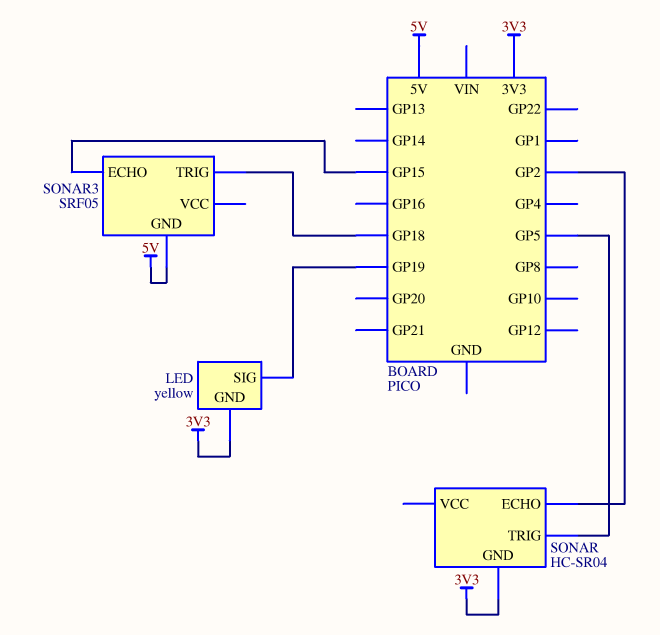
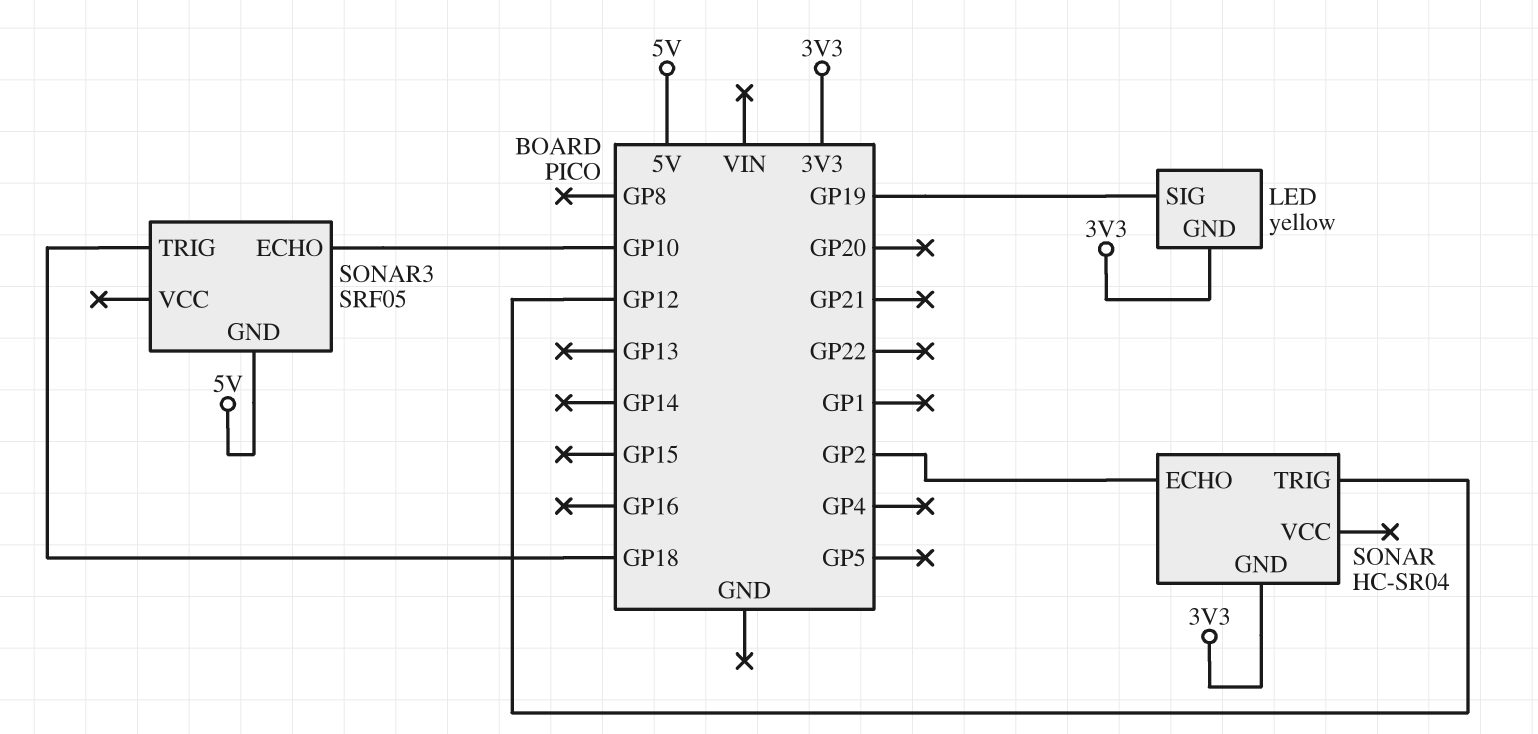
SONAR pin TRIG: GP5 -> GP12
SONAR3 pin ECHO: GP15 -> GP10

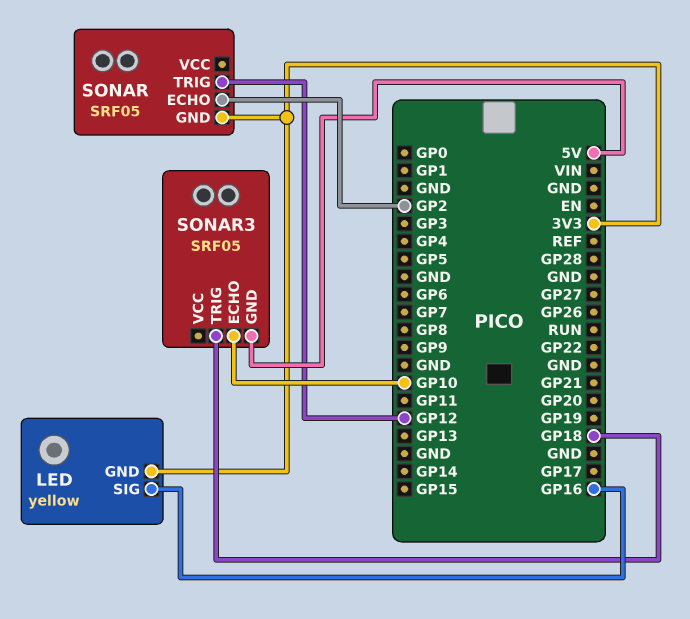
LED pin SIG: GP19 -> GP16
SONAR: HC-SR04 -> SRF05

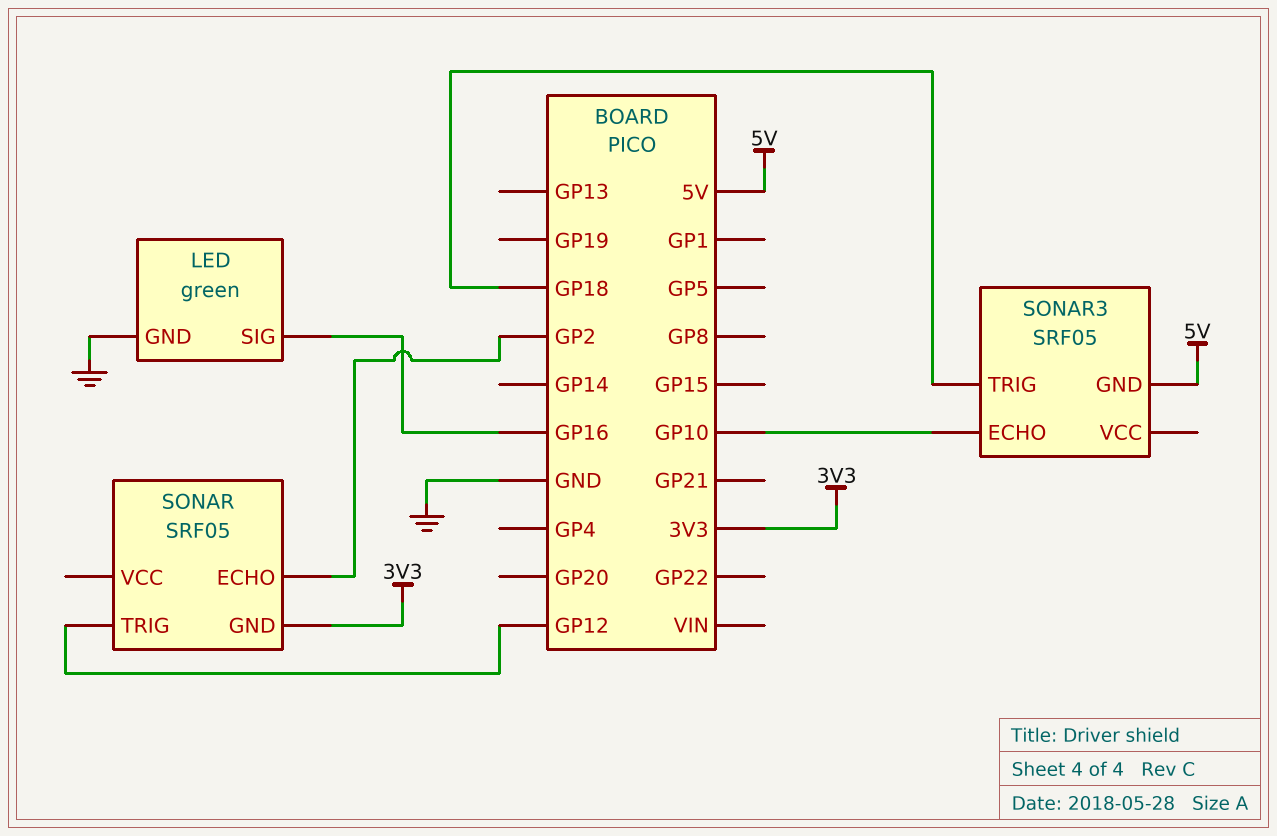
LED: yellow -> green
LED pin GND: 3V3 -> GND

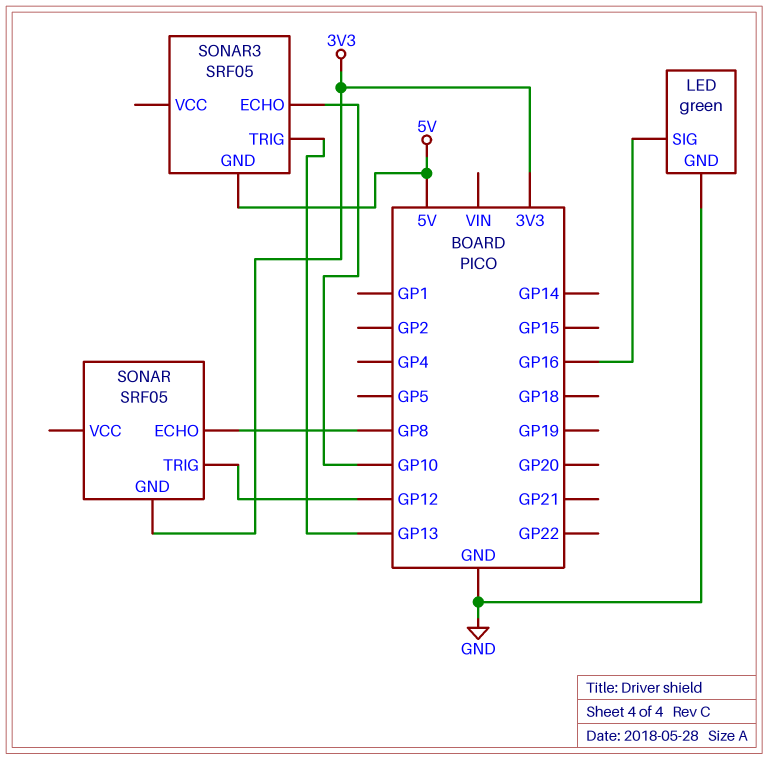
SONAR pin ECHO: GP2 -> GP8
SONAR3 pin TRIG: GP18 -> GP13

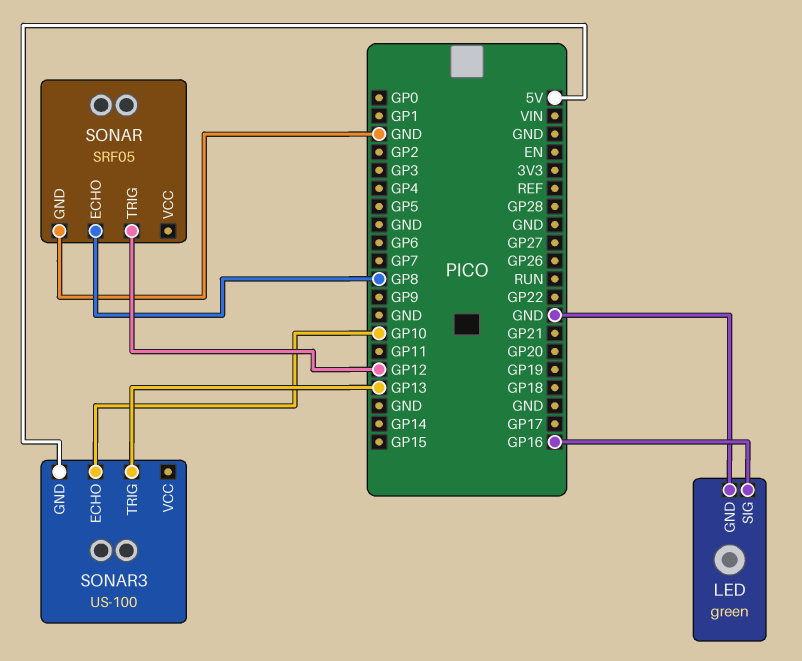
SONAR pin GND: 3V3 -> GND
SONAR3: SRF05 -> US-100

